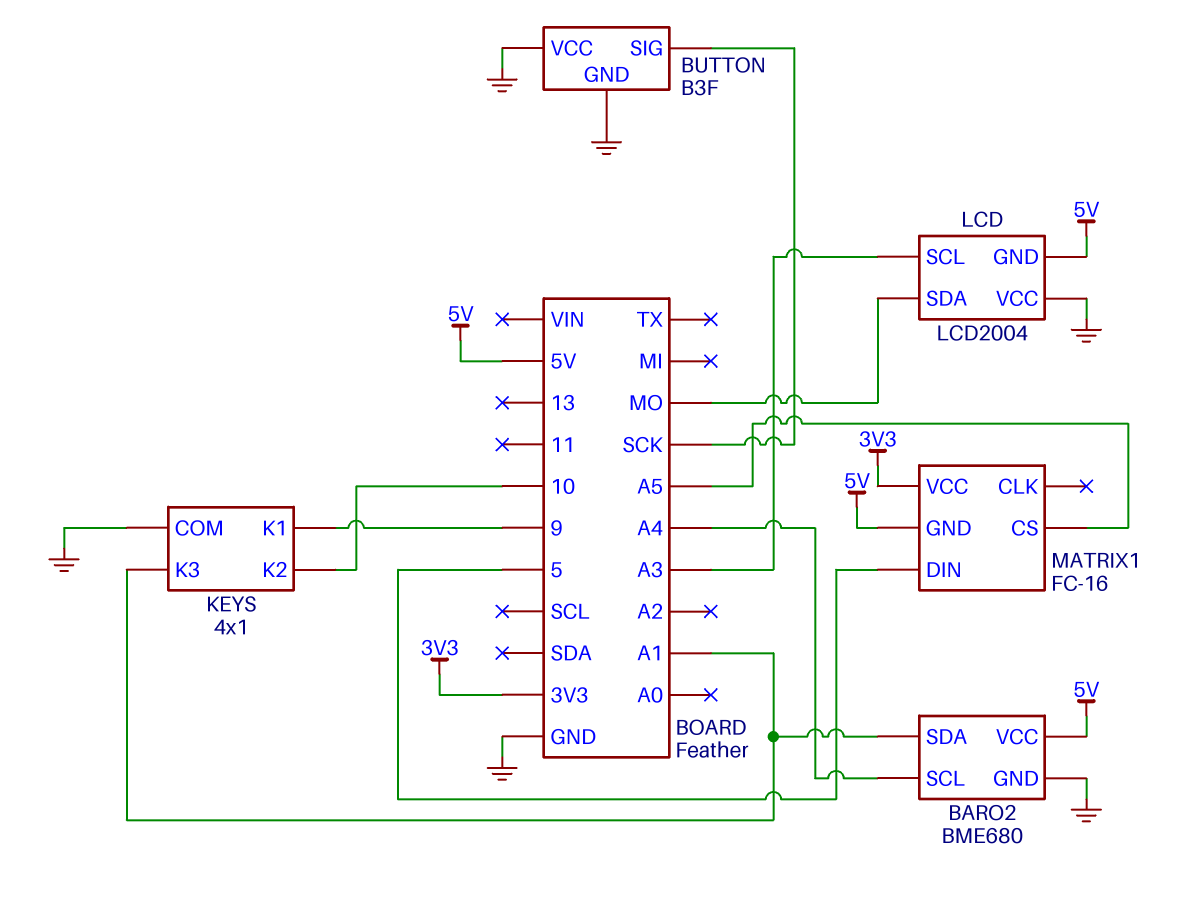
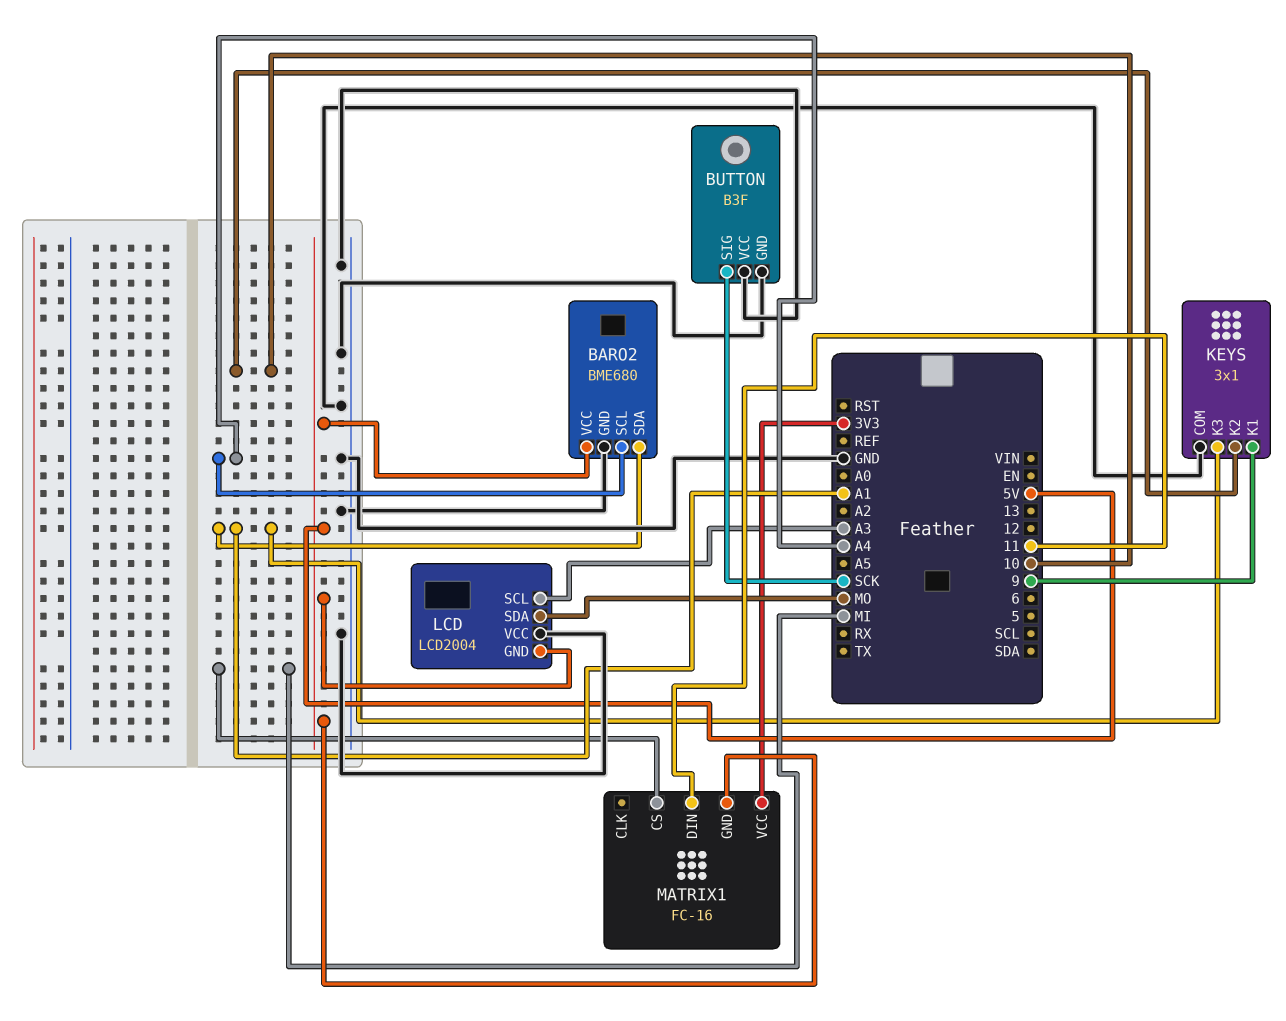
KEYS: 4x1 -> 3x1
MATRIX1 pin CS: A5 -> MI
MATRIX1 pin DIN: 5 -> 11

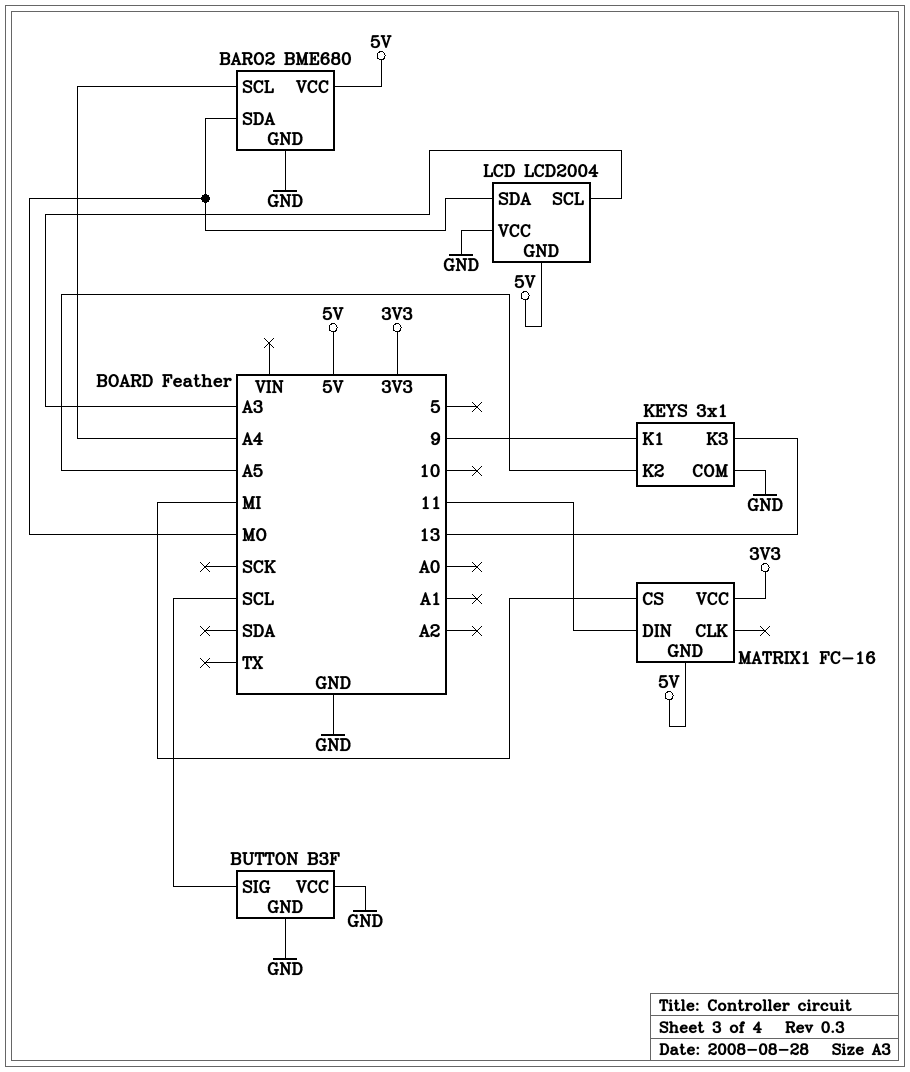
BARO2 pin SDA: A1 -> MO
BUTTON pin SIG: SCK -> SCL
KEYS pin K2: 10 -> A5
KEYS pin K3: A1 -> 13

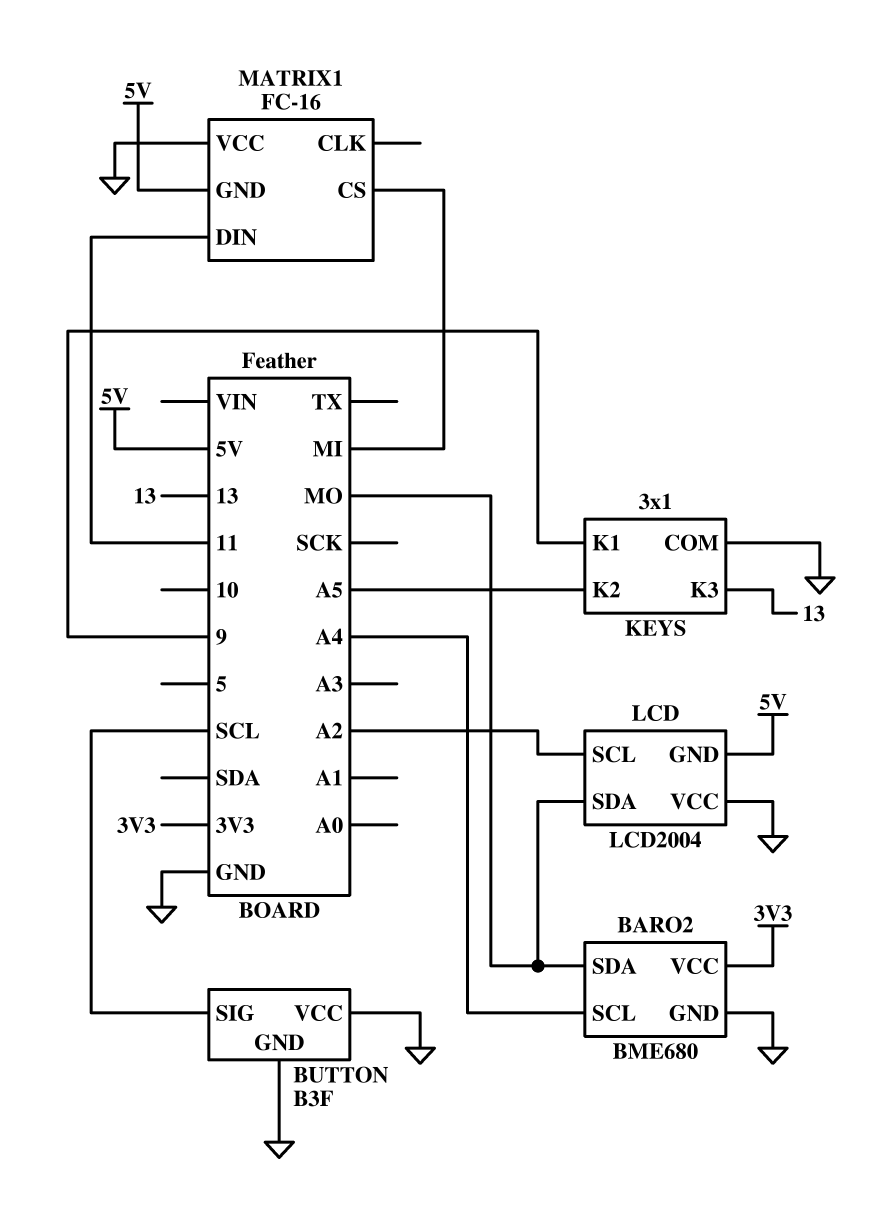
BARO2 pin VCC: 5V -> 3V3
LCD pin SCL: A3 -> A2
MATRIX1 pin VCC: 3V3 -> GND

